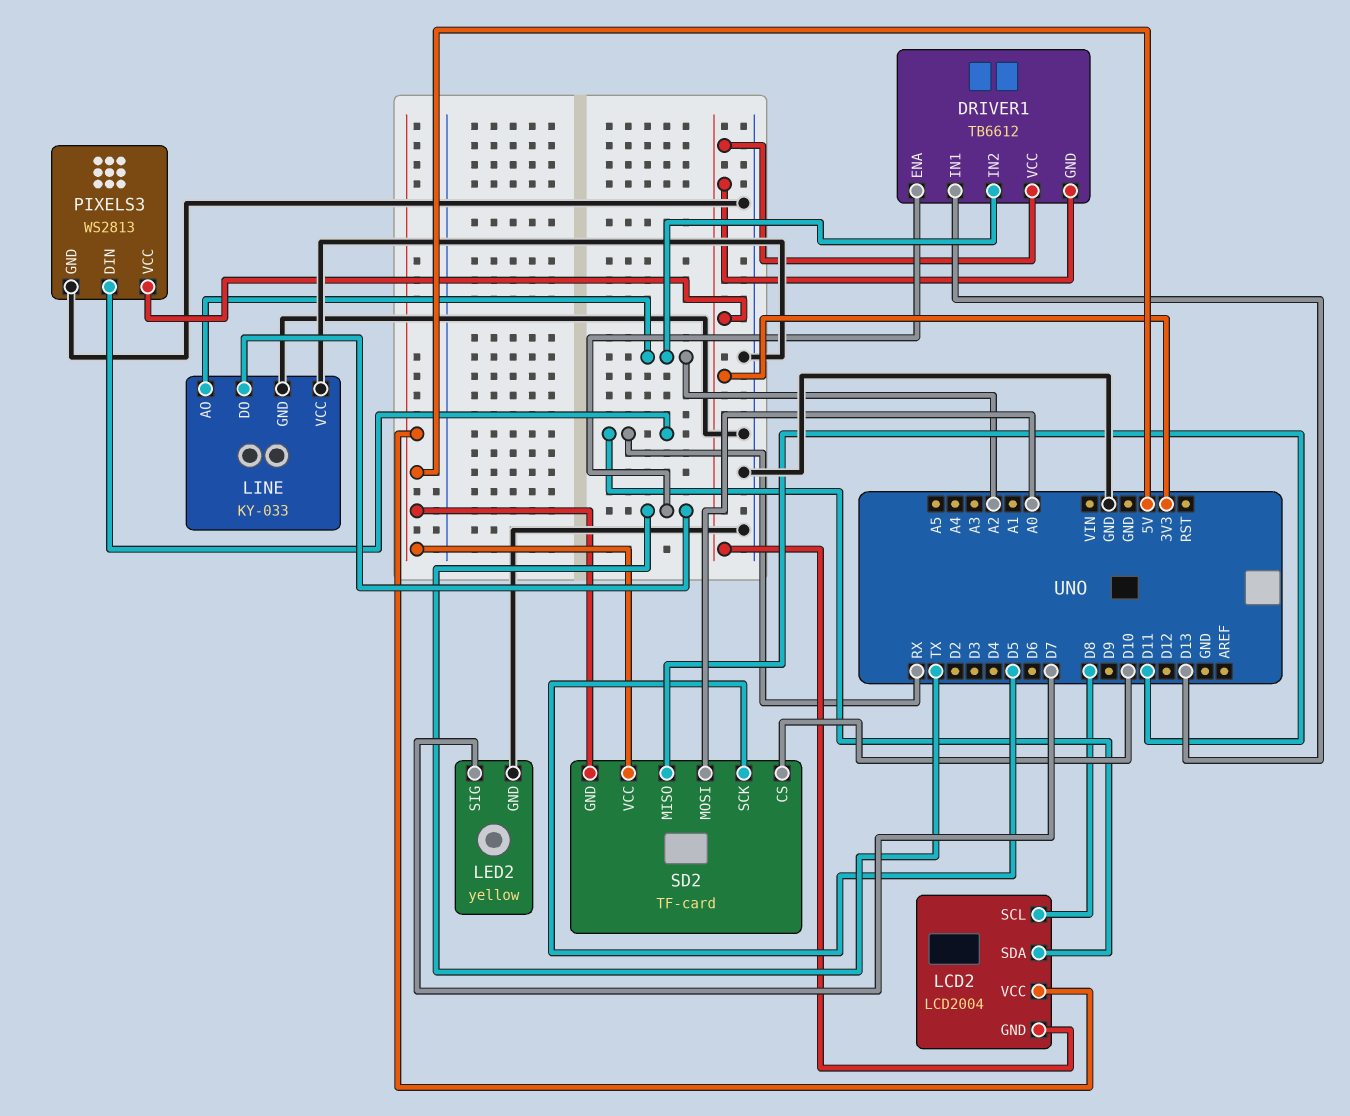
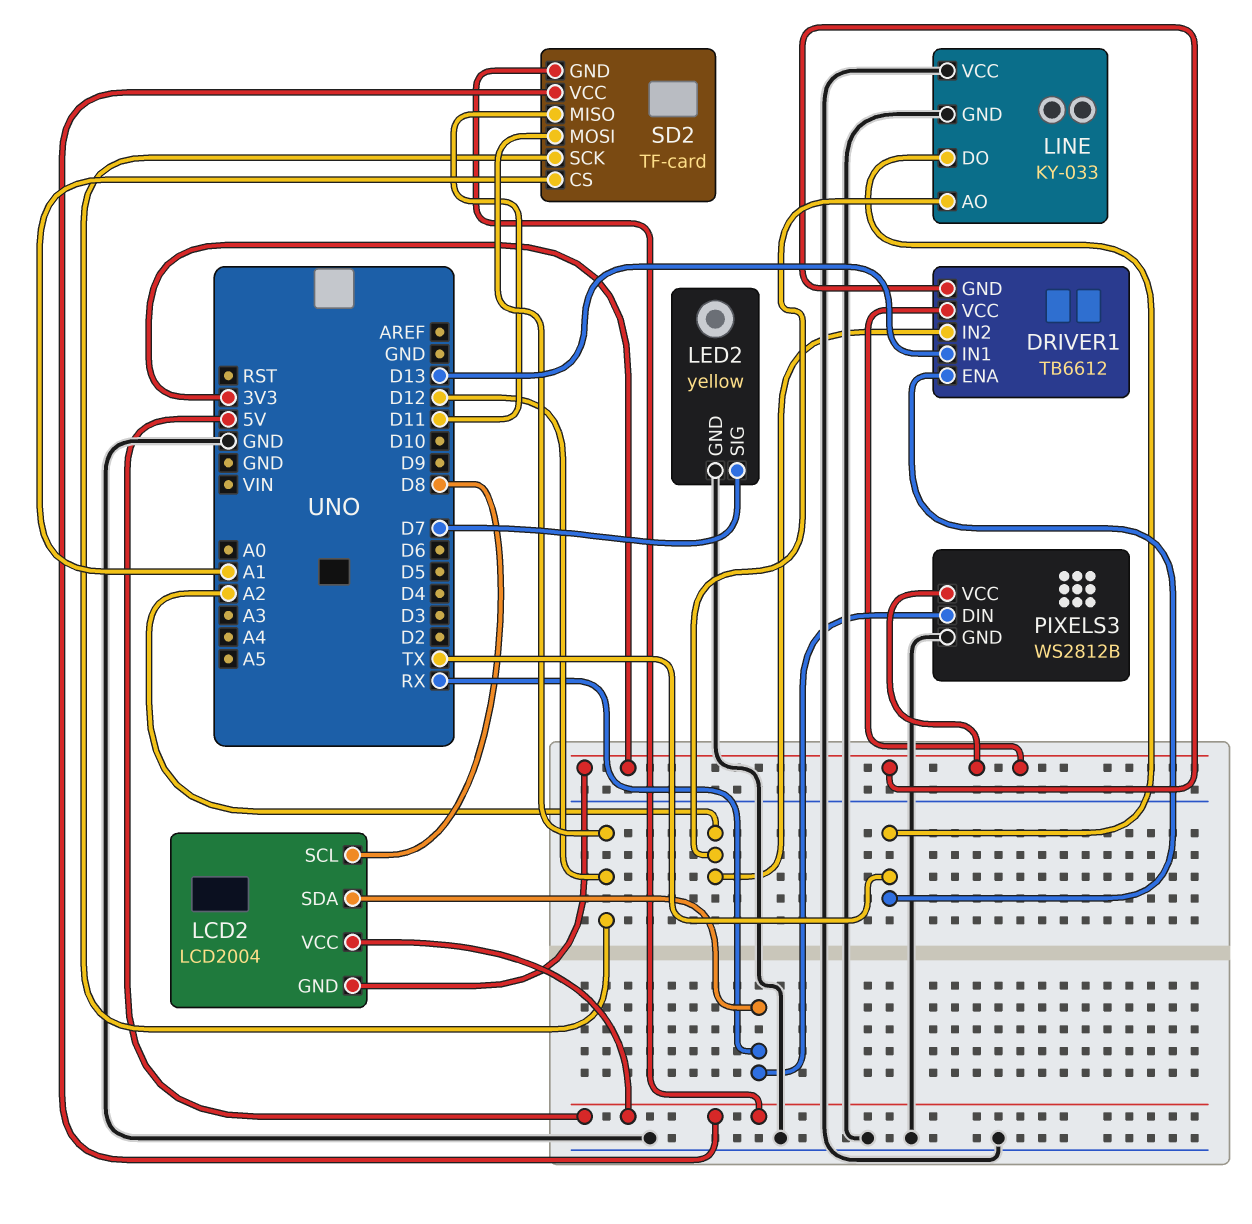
PIXELS3: WS2813 -> WS2812B
SD2 pin CS: D10 -> A1
SD2 pin MOSI: A0 -> D12
SD2 pin SCK: D5 -> D12

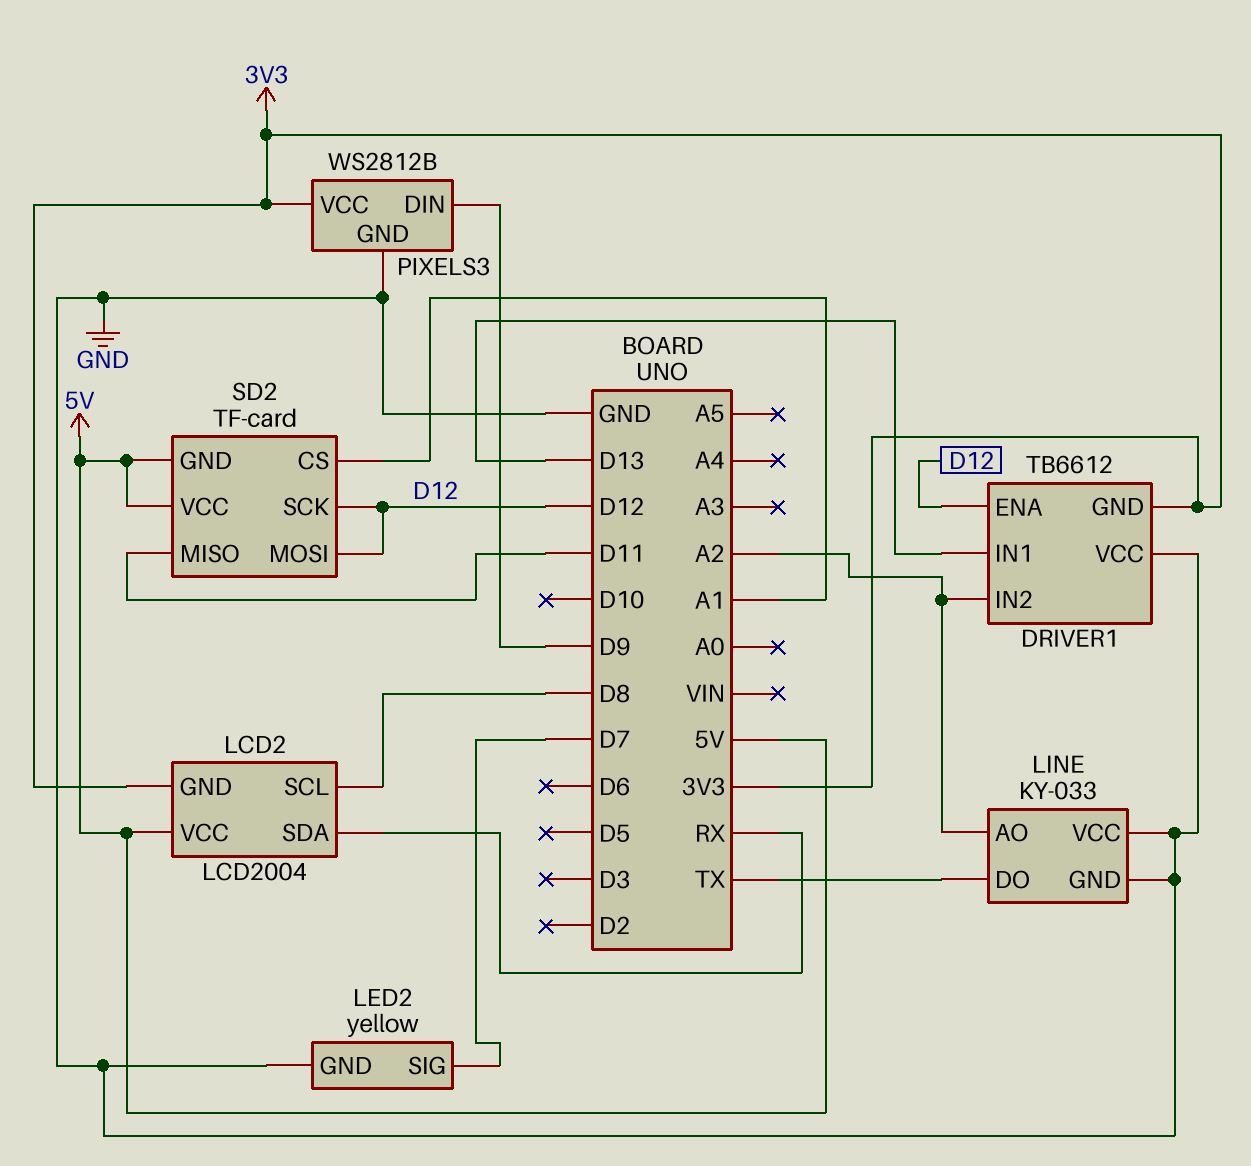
DRIVER1 pin ENA: TX -> D12
DRIVER1 pin VCC: 3V3 -> GND
PIXELS3 pin DIN: RX -> D9

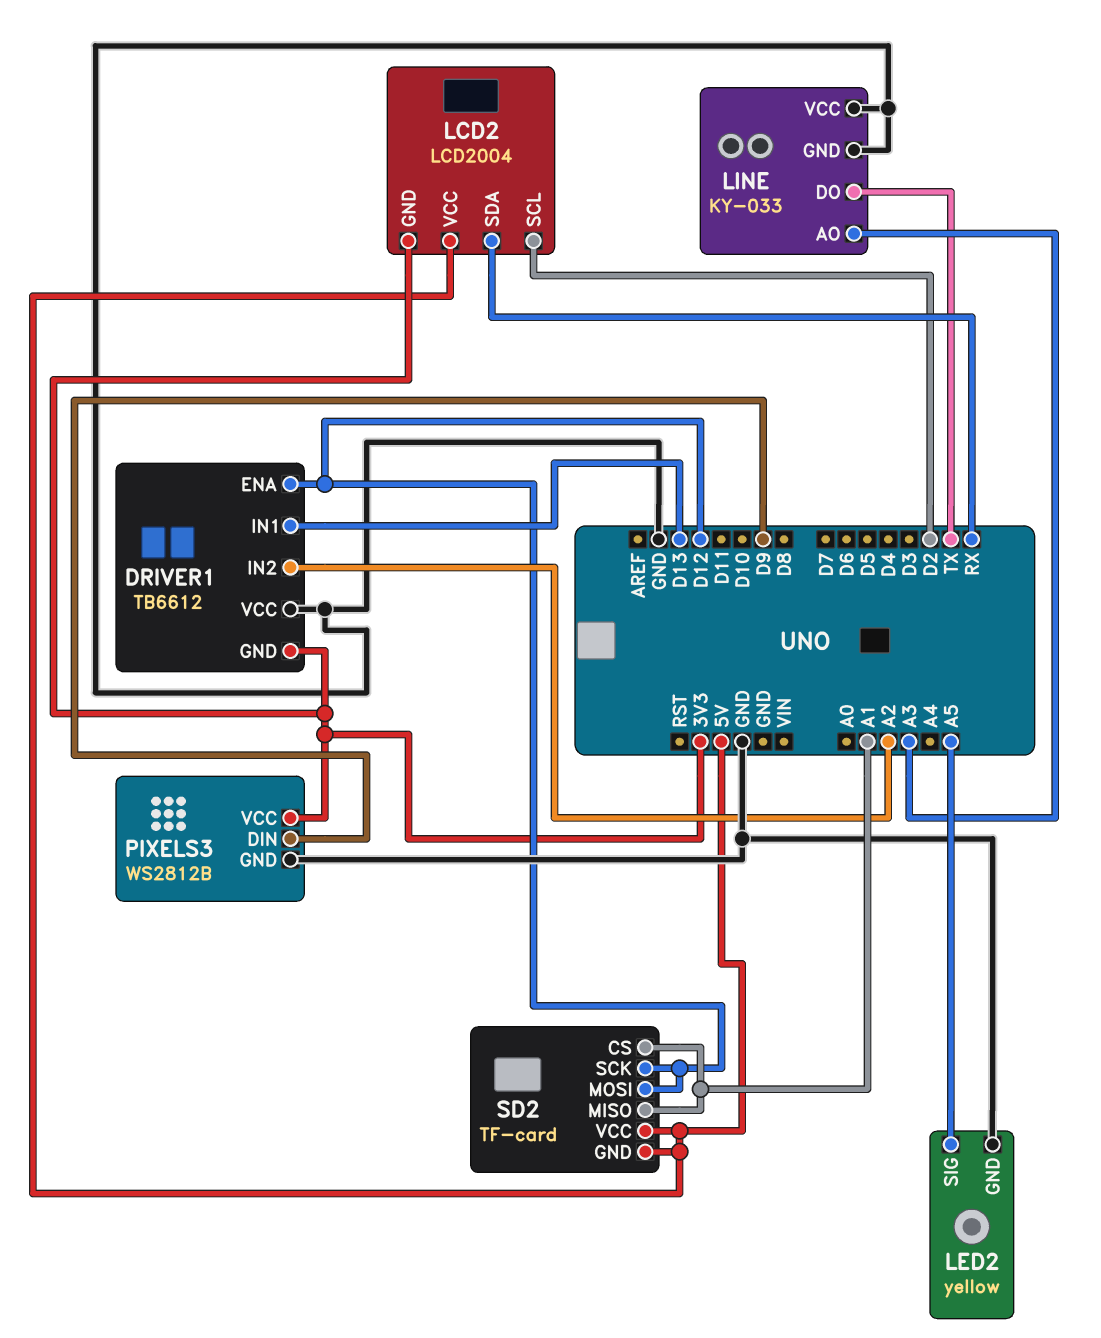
LCD2 pin SCL: D8 -> D2
LED2 pin SIG: D7 -> A5
LINE pin AO: A2 -> A3
SD2 pin MISO: D11 -> A1

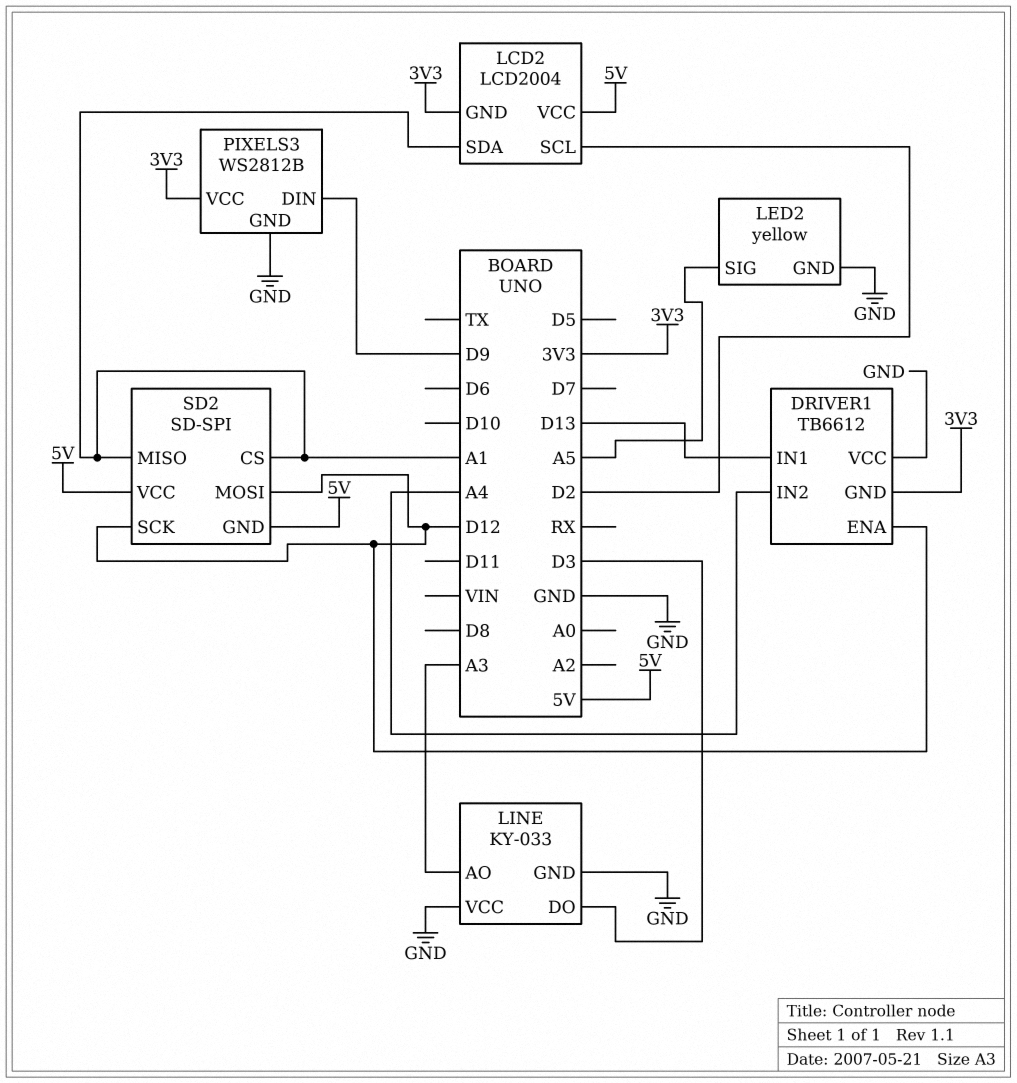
DRIVER1 pin IN2: A2 -> A4
LCD2 pin SDA: RX -> A1
LINE pin DO: TX -> D3
SD2: TF-card -> SD-SPI

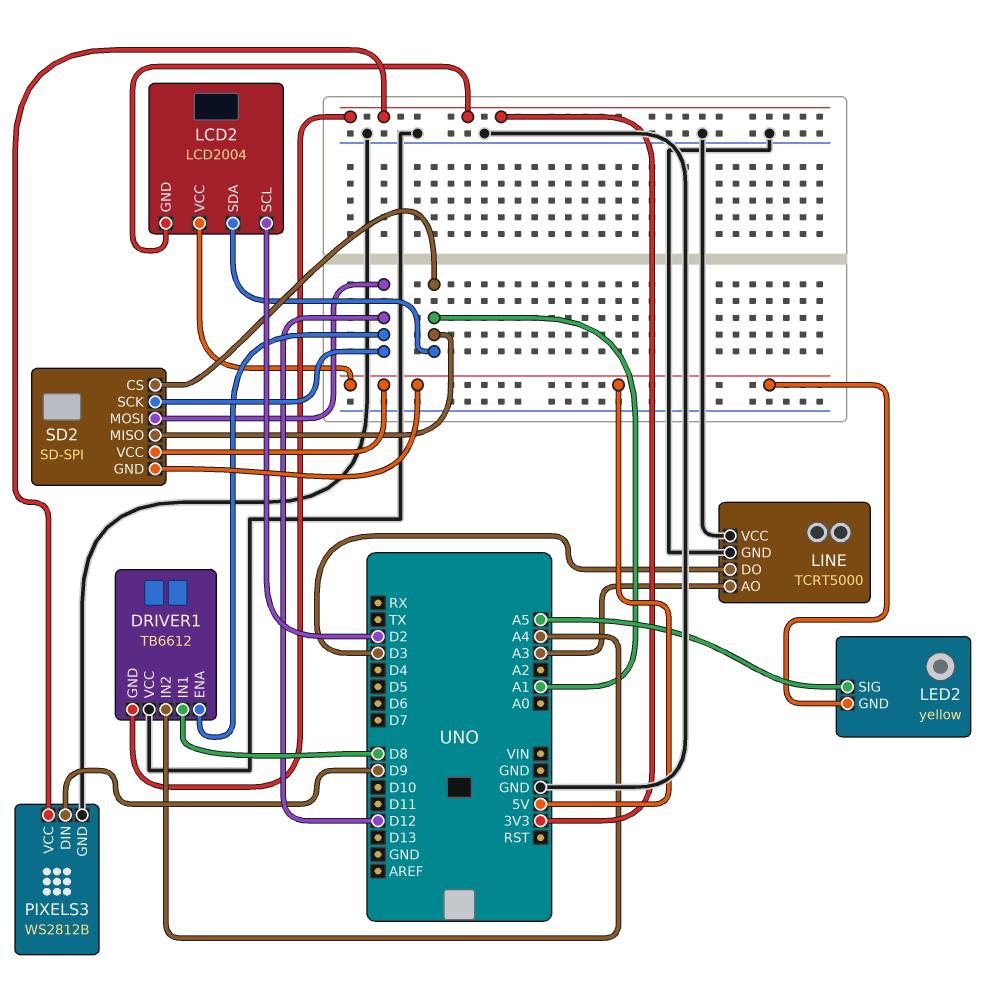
DRIVER1 pin IN1: D13 -> D8
LED2 pin GND: GND -> 5V
LINE: KY-033 -> TCRT5000

